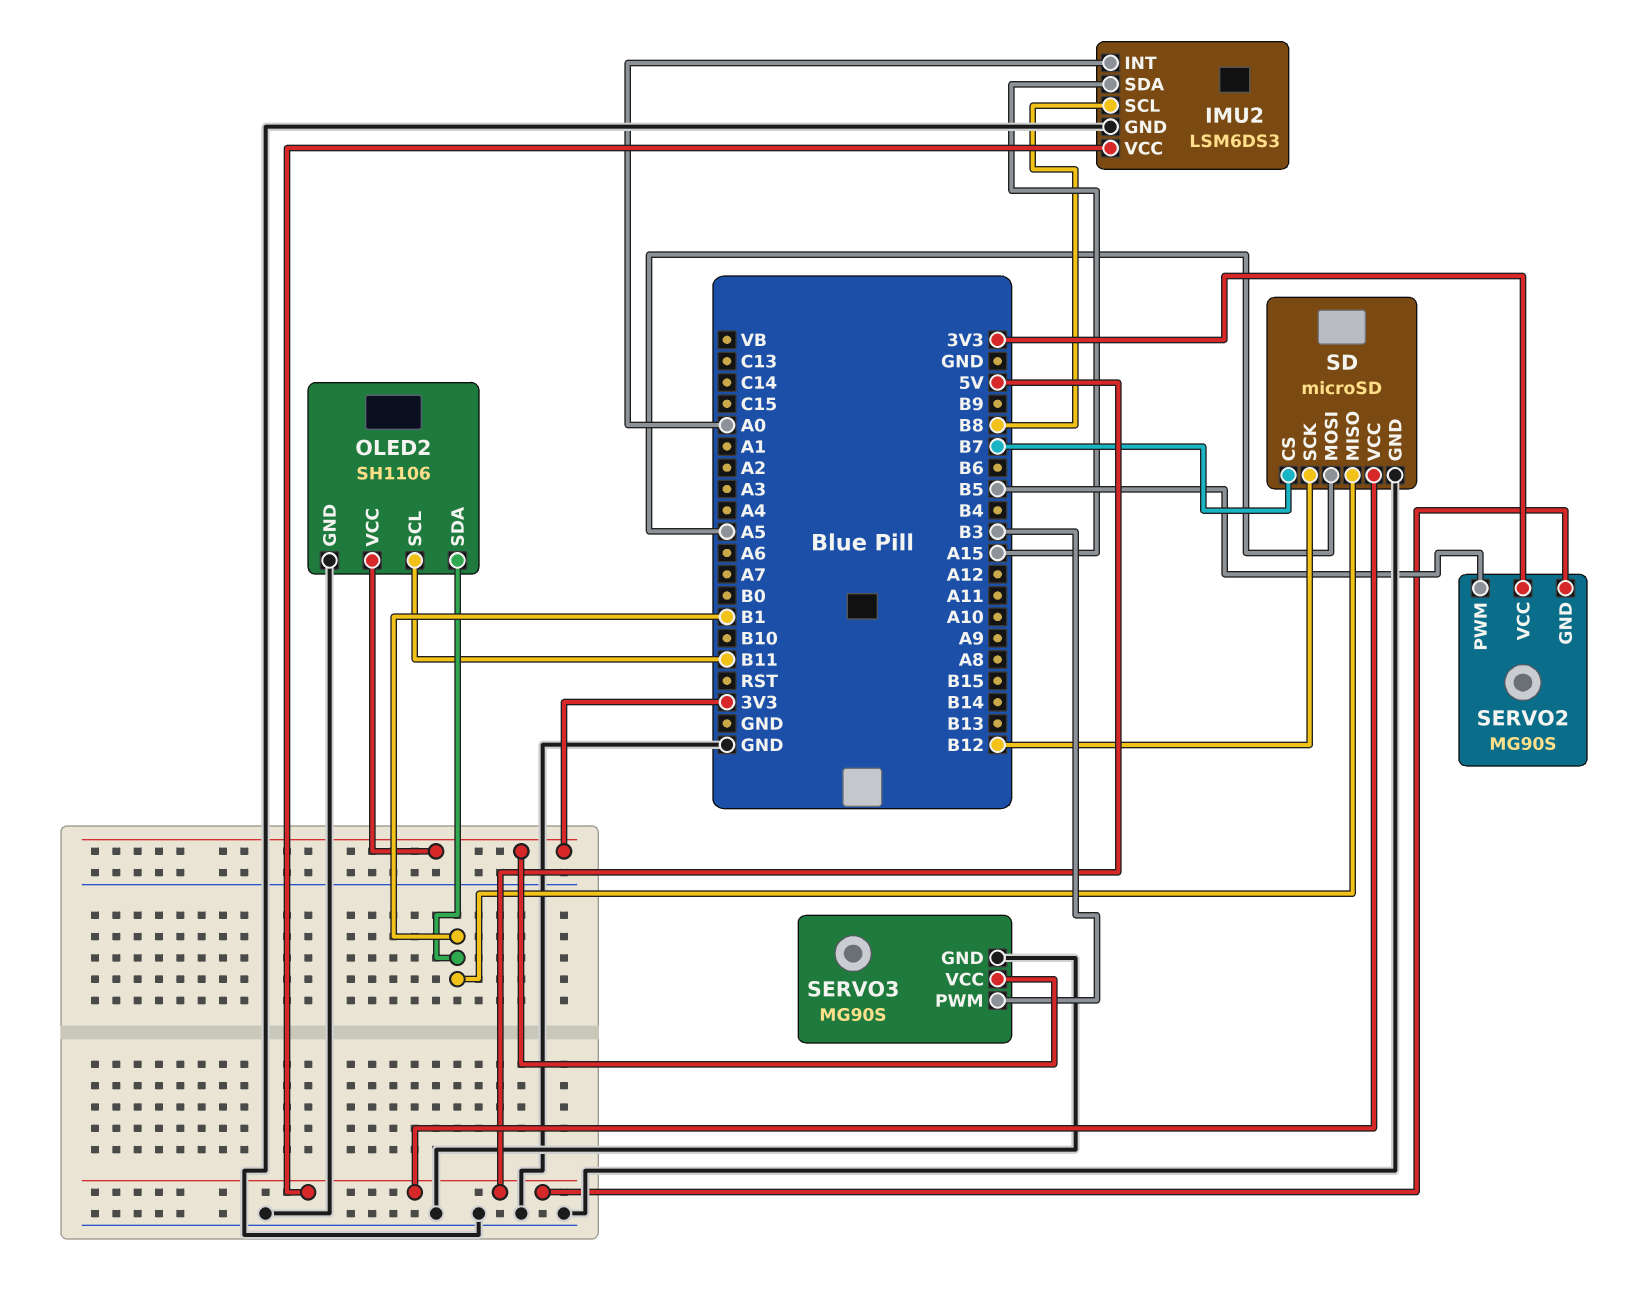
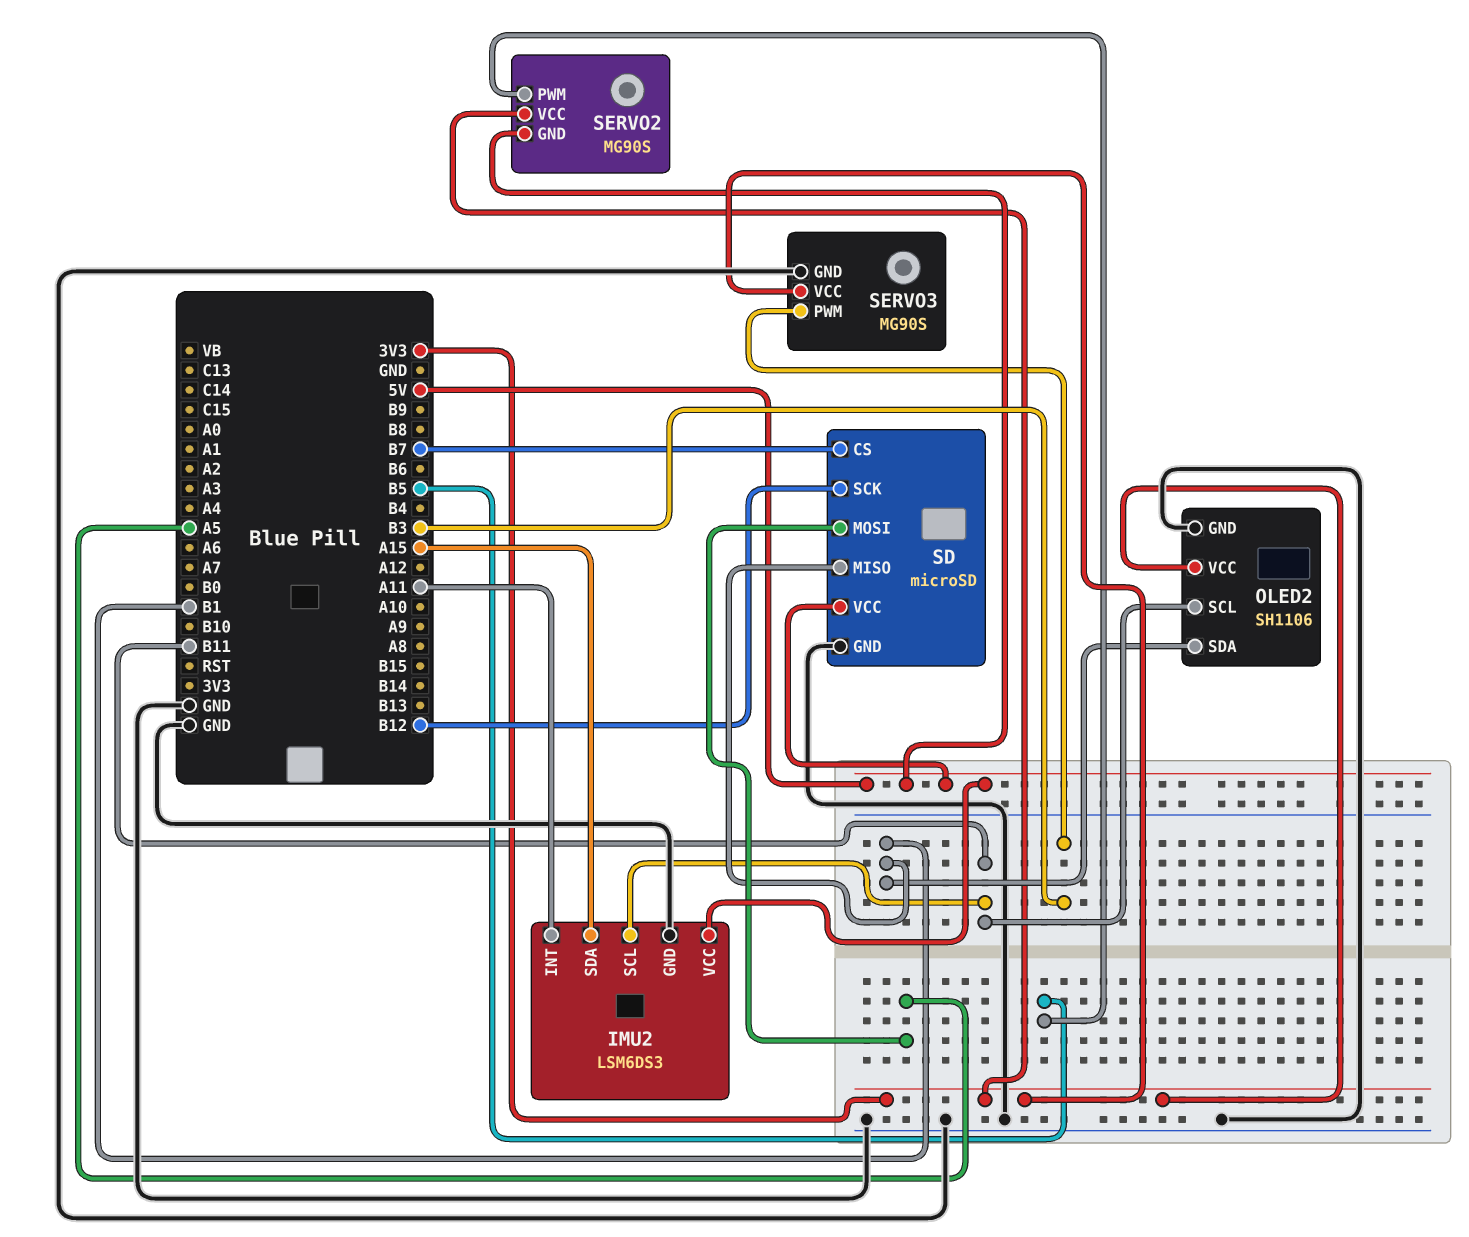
IMU2 pin INT: A0 -> A11
IMU2 pin SCL: B8 -> B11

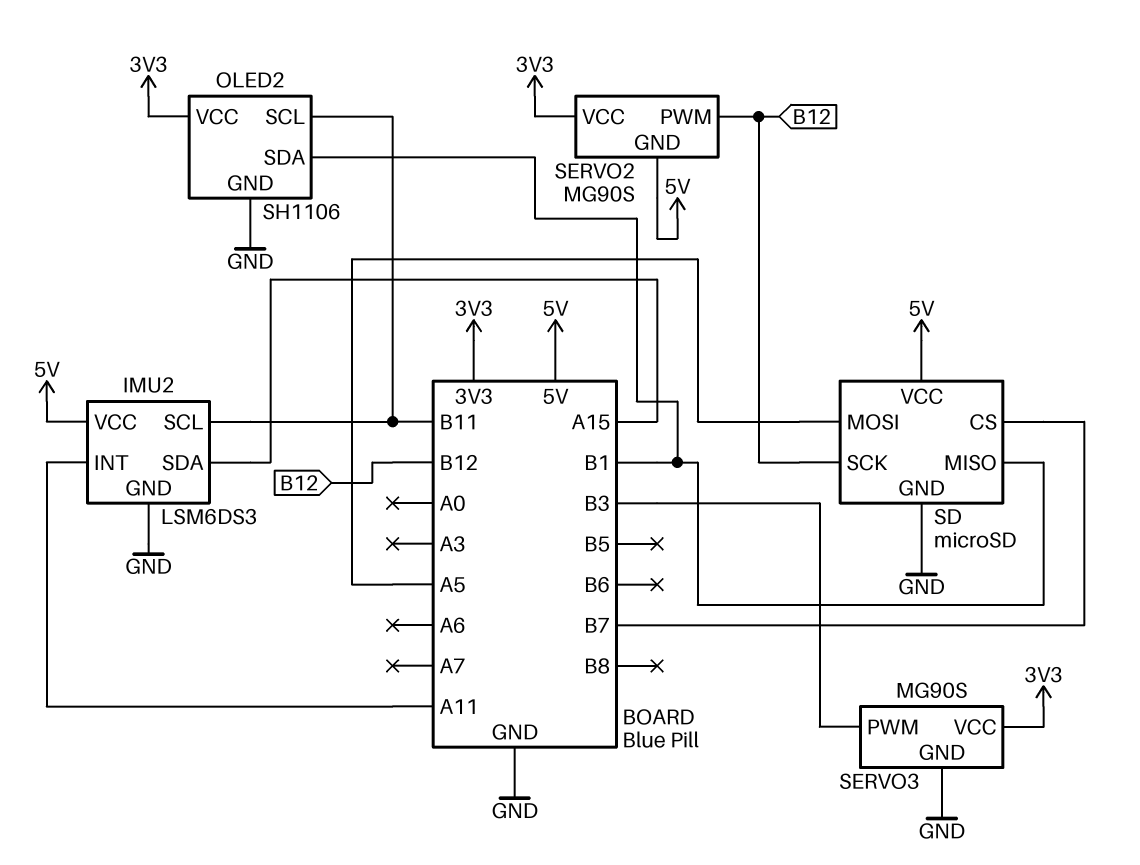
SERVO2 pin PWM: B5 -> B12

